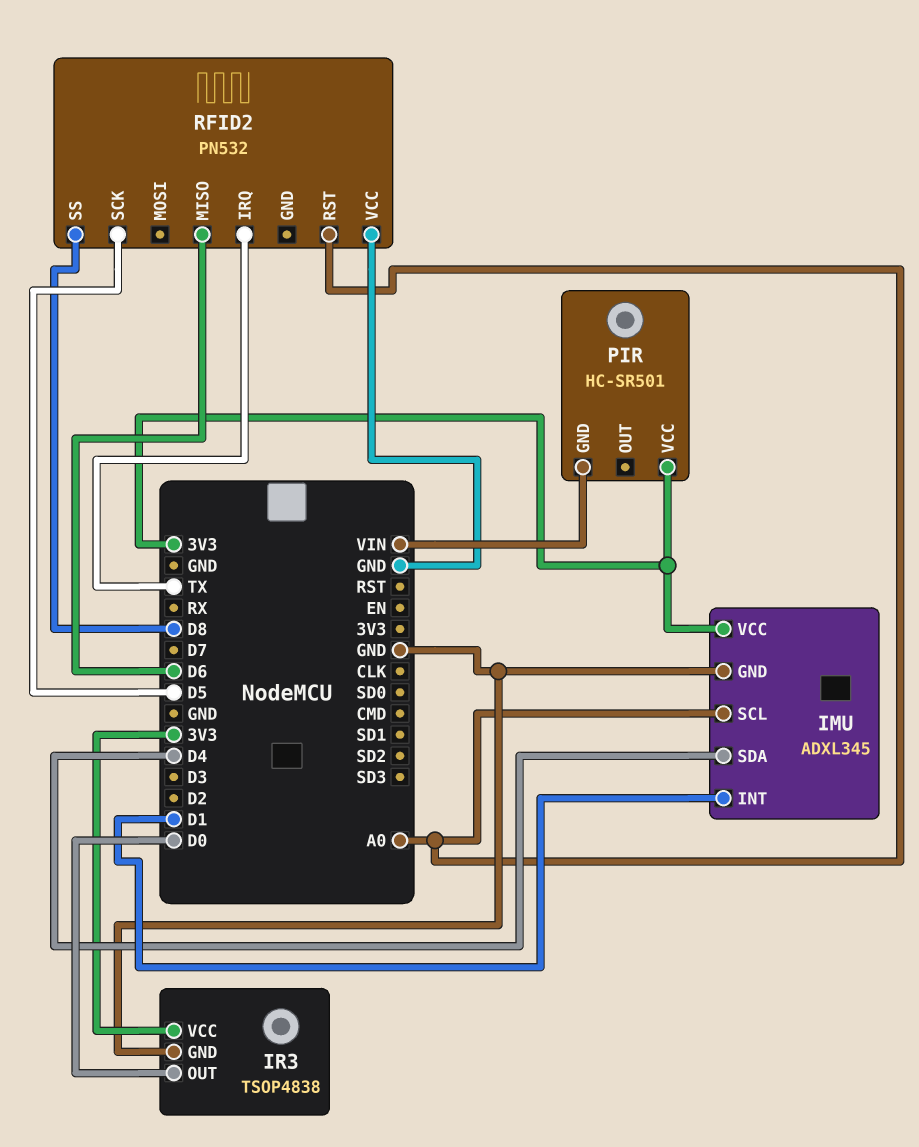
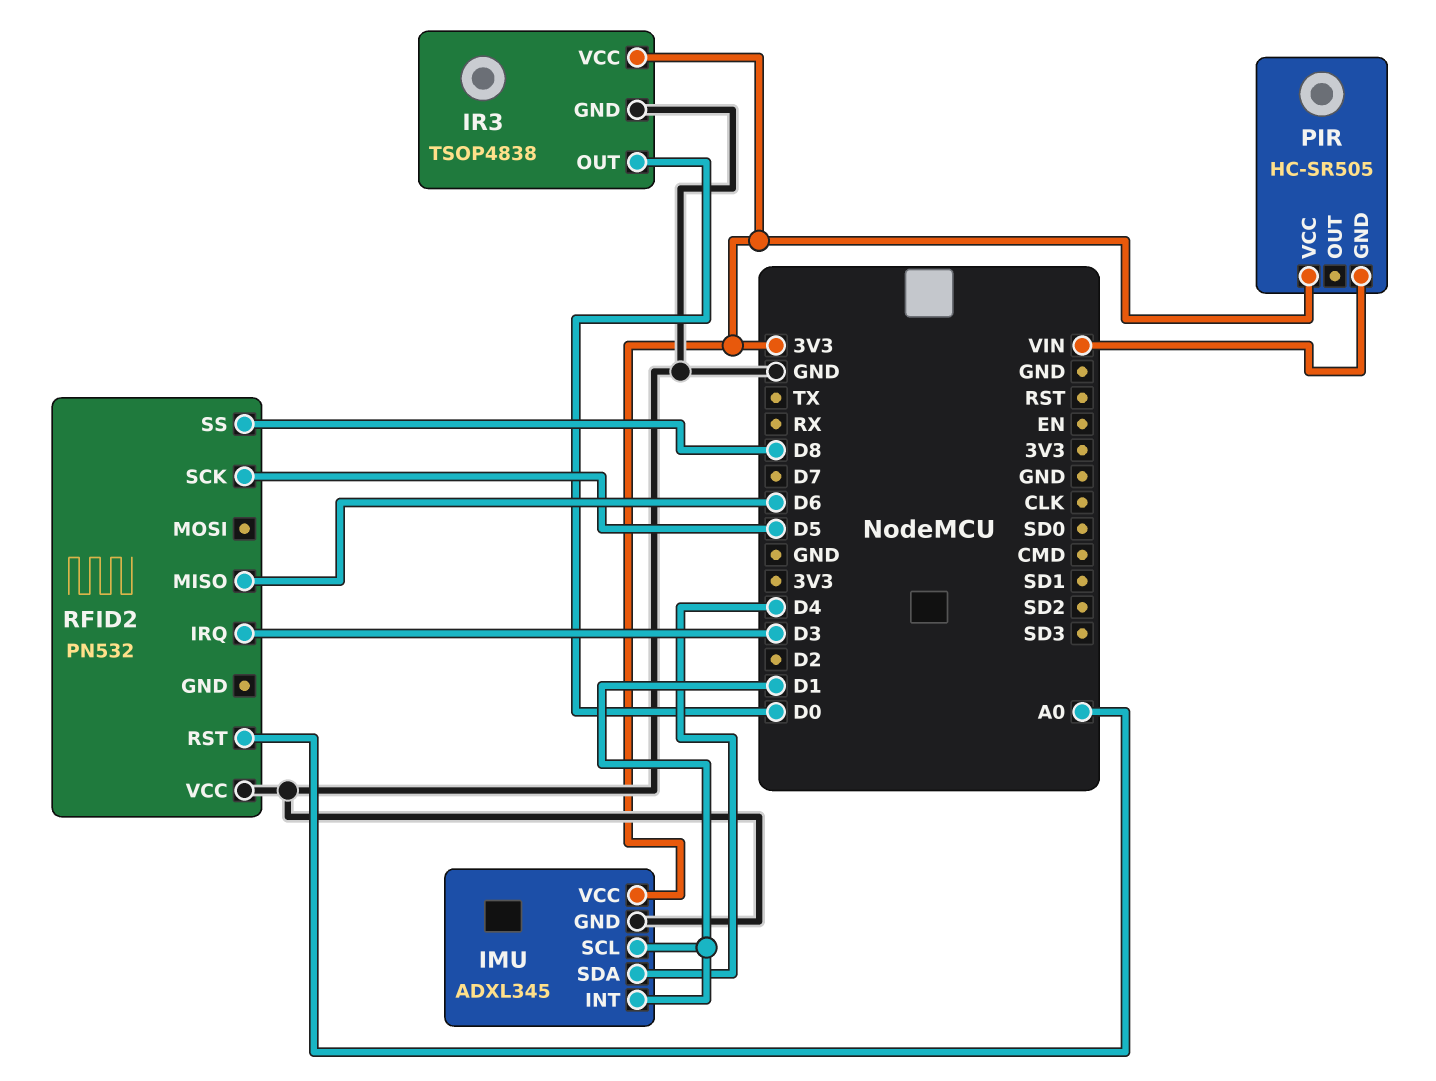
IMU pin SCL: A0 -> D1
PIR: HC-SR501 -> HC-SR505
RFID2 pin IRQ: TX -> D3

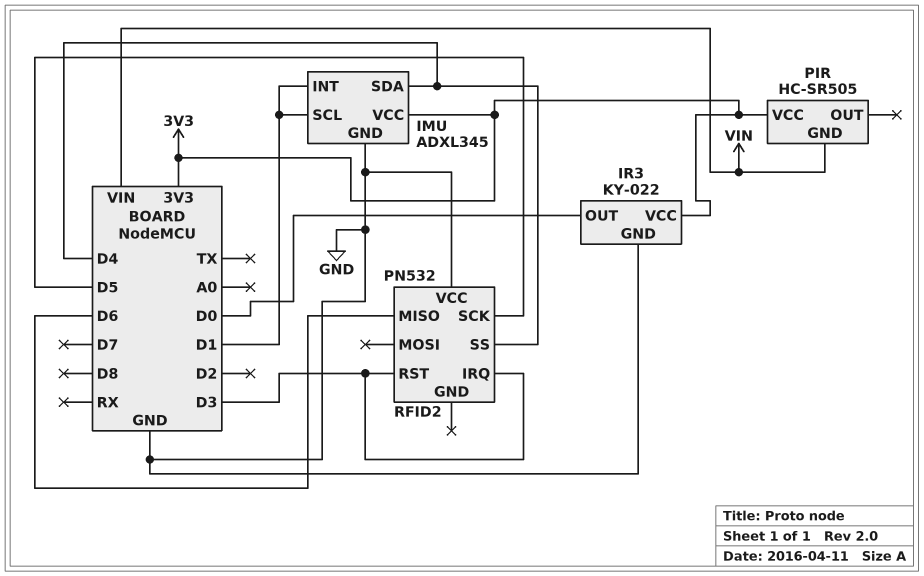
IR3: TSOP4838 -> KY-022
RFID2 pin RST: A0 -> D3
RFID2 pin SS: D8 -> D4

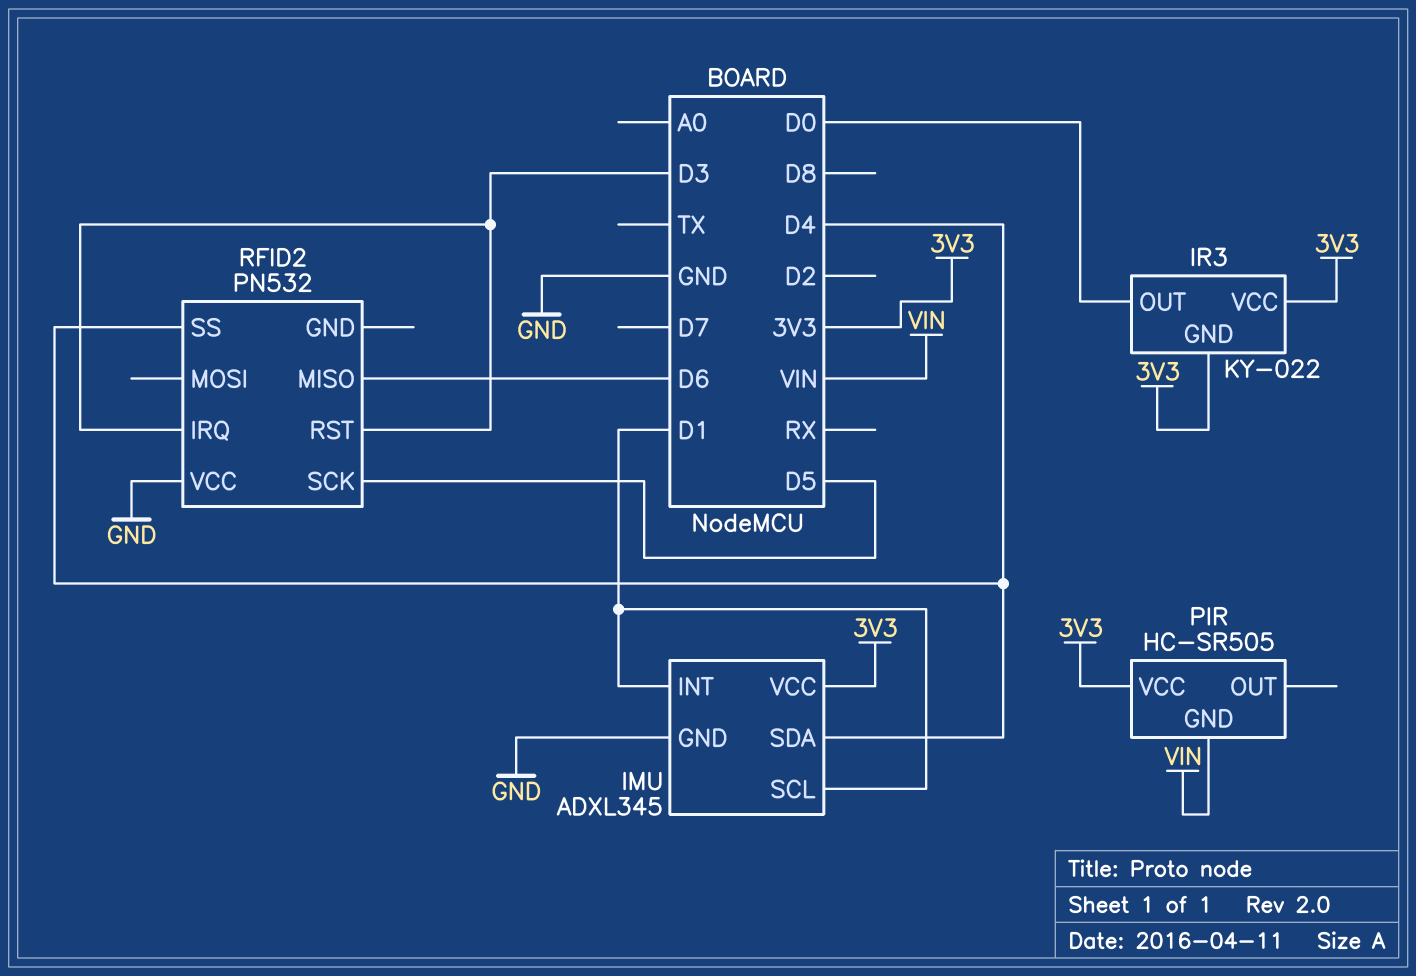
IR3 pin GND: GND -> 3V3

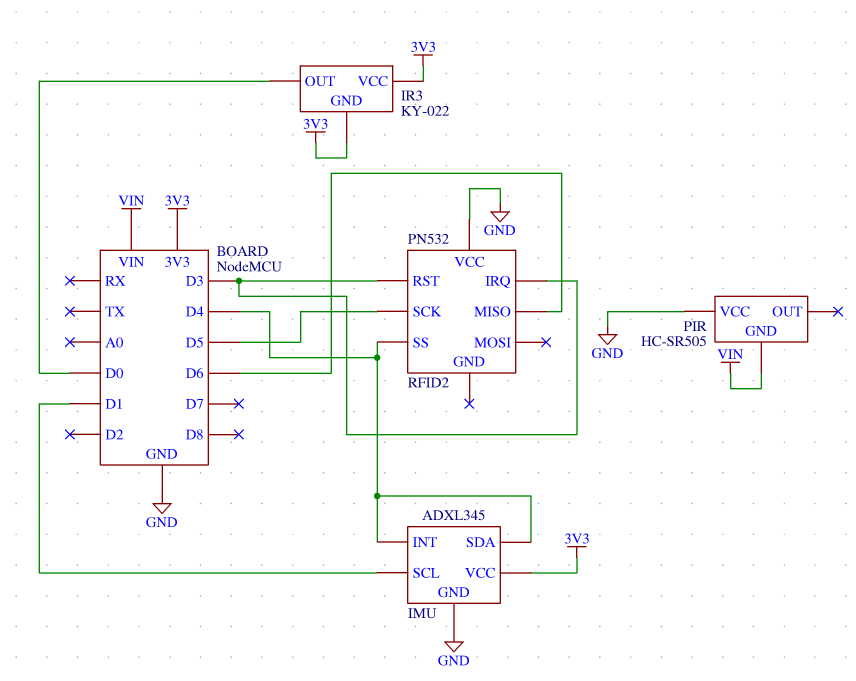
IMU pin INT: D1 -> D4
PIR pin VCC: 3V3 -> GND

